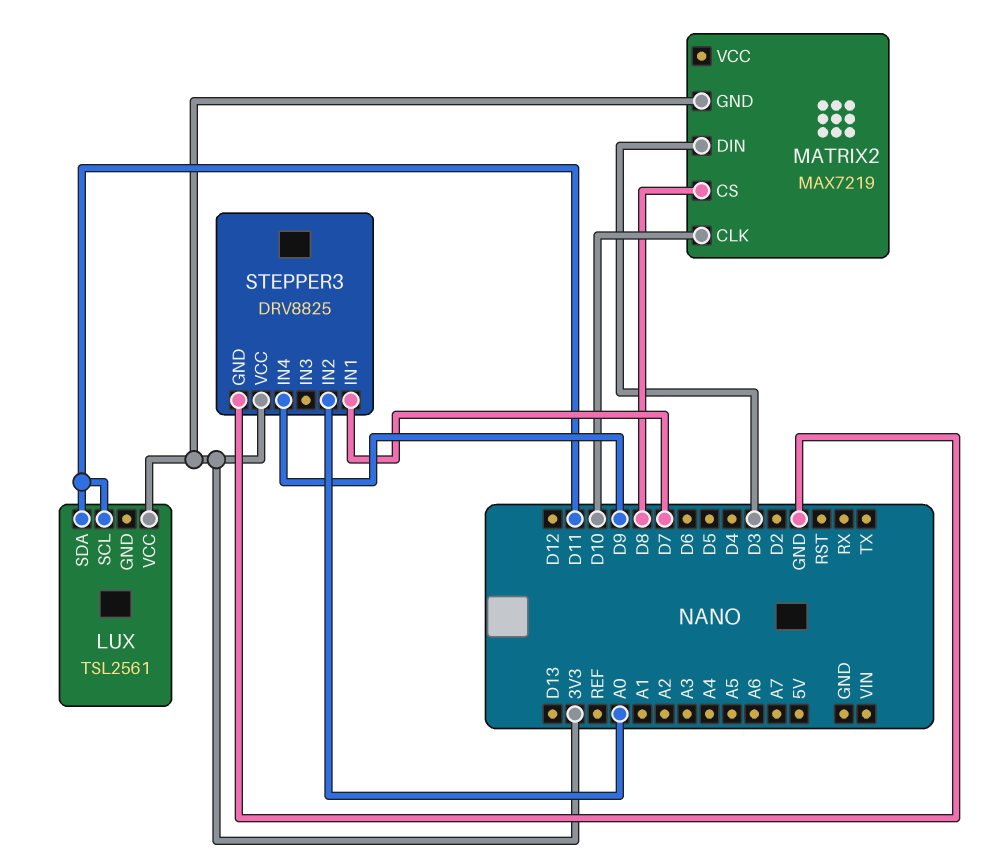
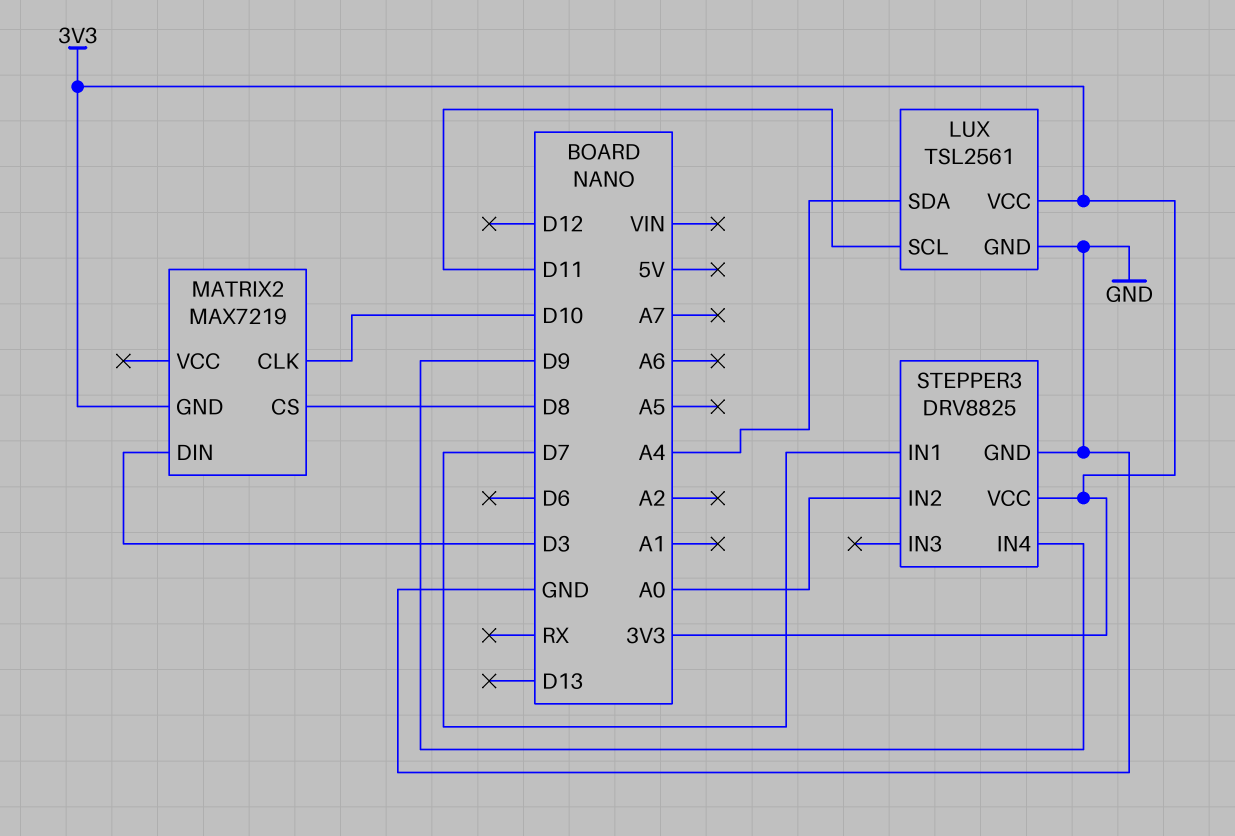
LUX pin GND: none -> GND
LUX pin SDA: D11 -> A4

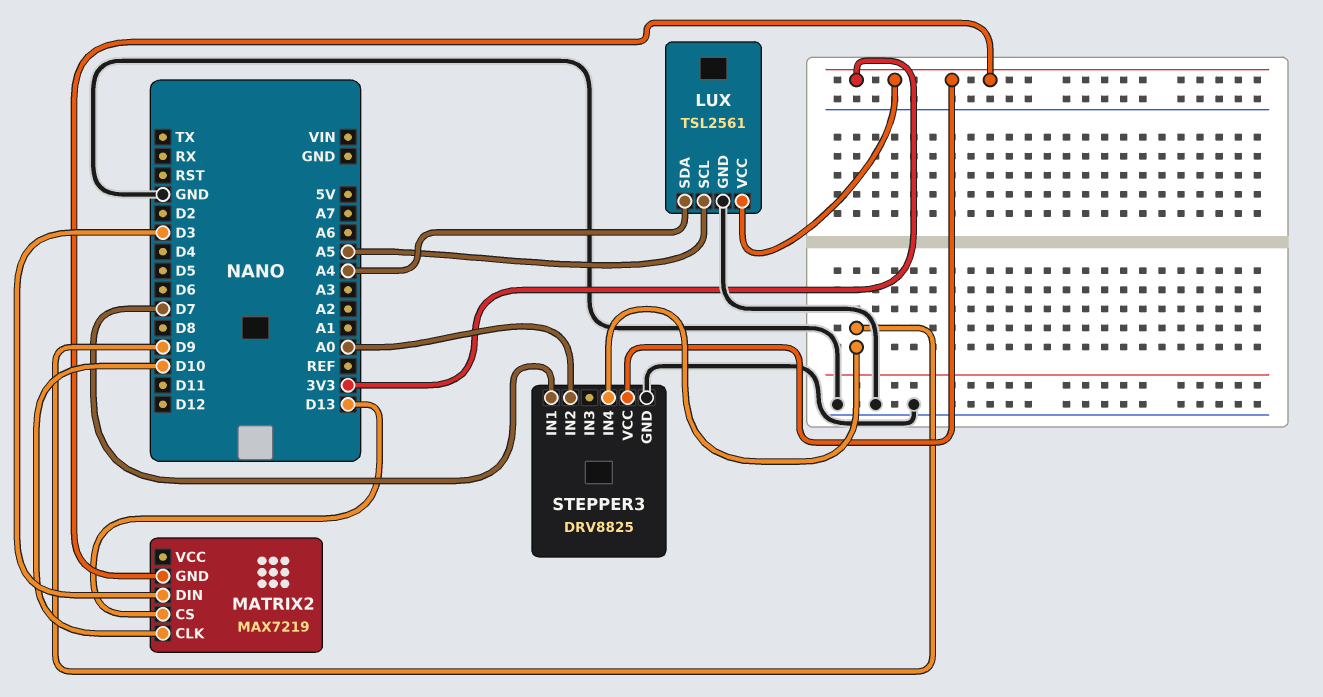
LUX pin SCL: D11 -> A5
MATRIX2 pin CS: D8 -> D13

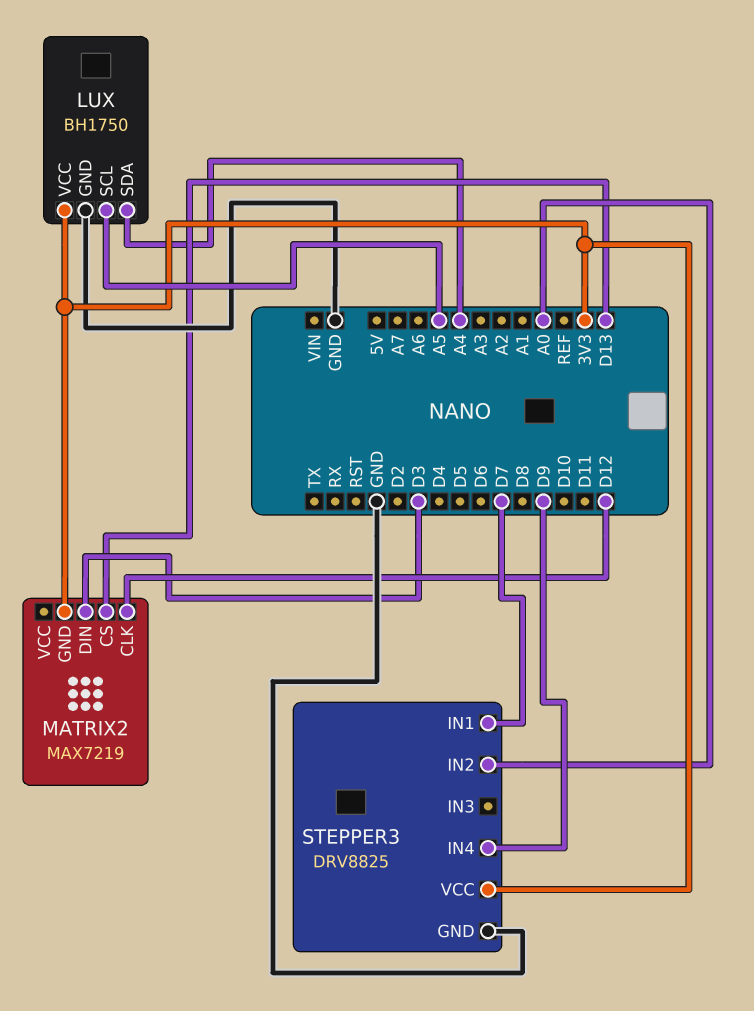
LUX: TSL2561 -> BH1750
MATRIX2 pin CLK: D10 -> D12

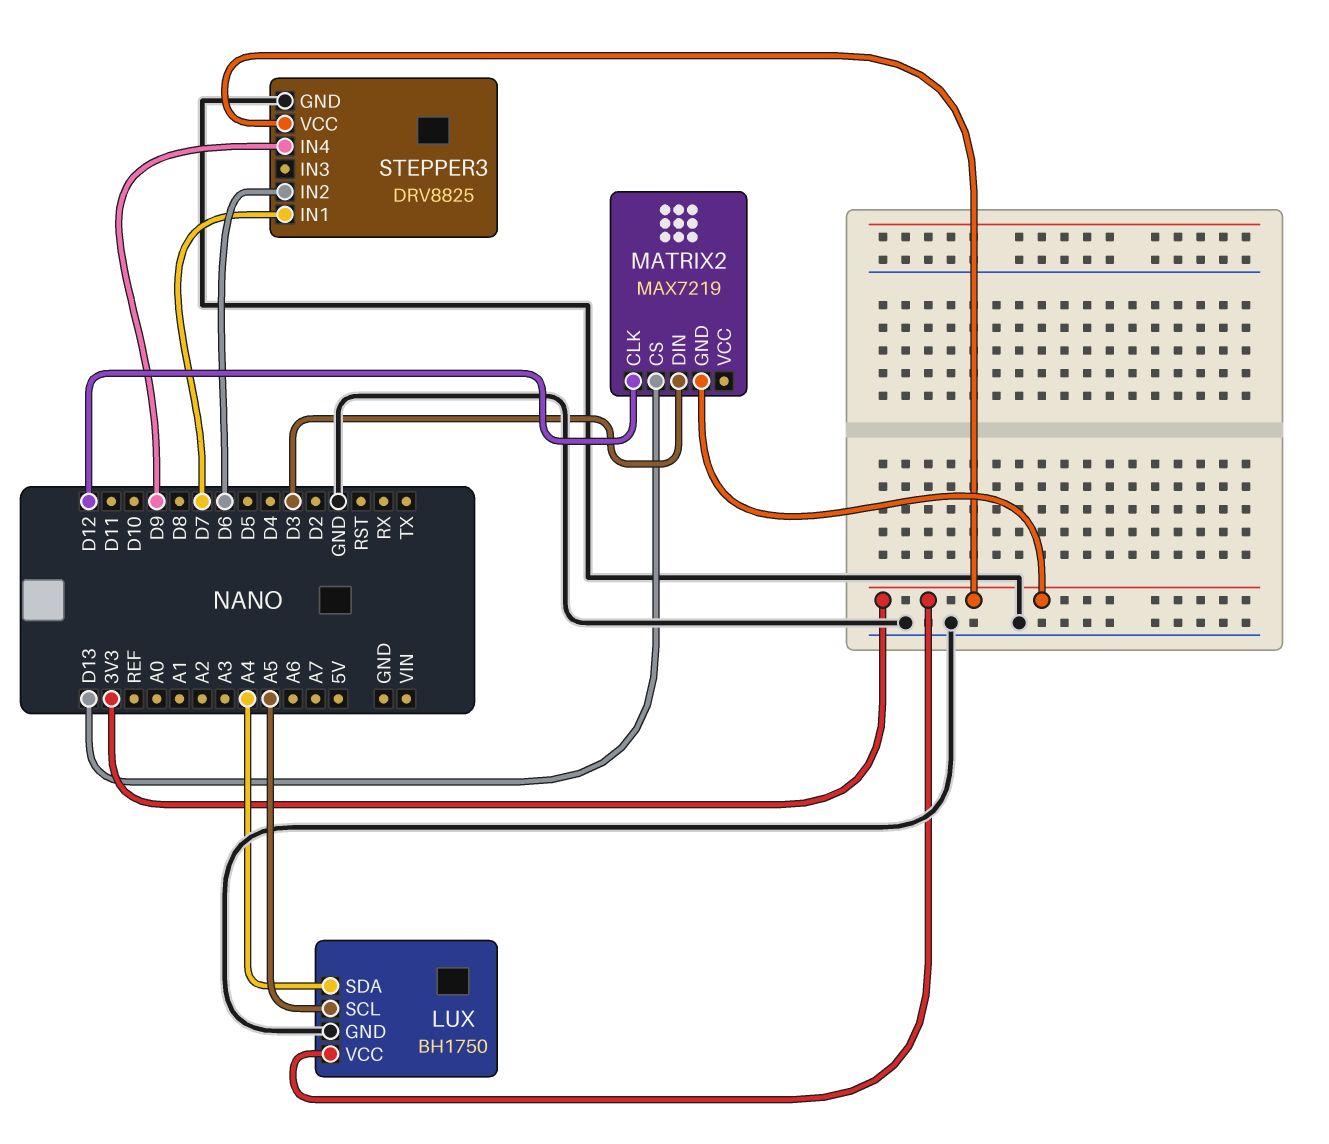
STEPPER3 pin IN2: A0 -> D6

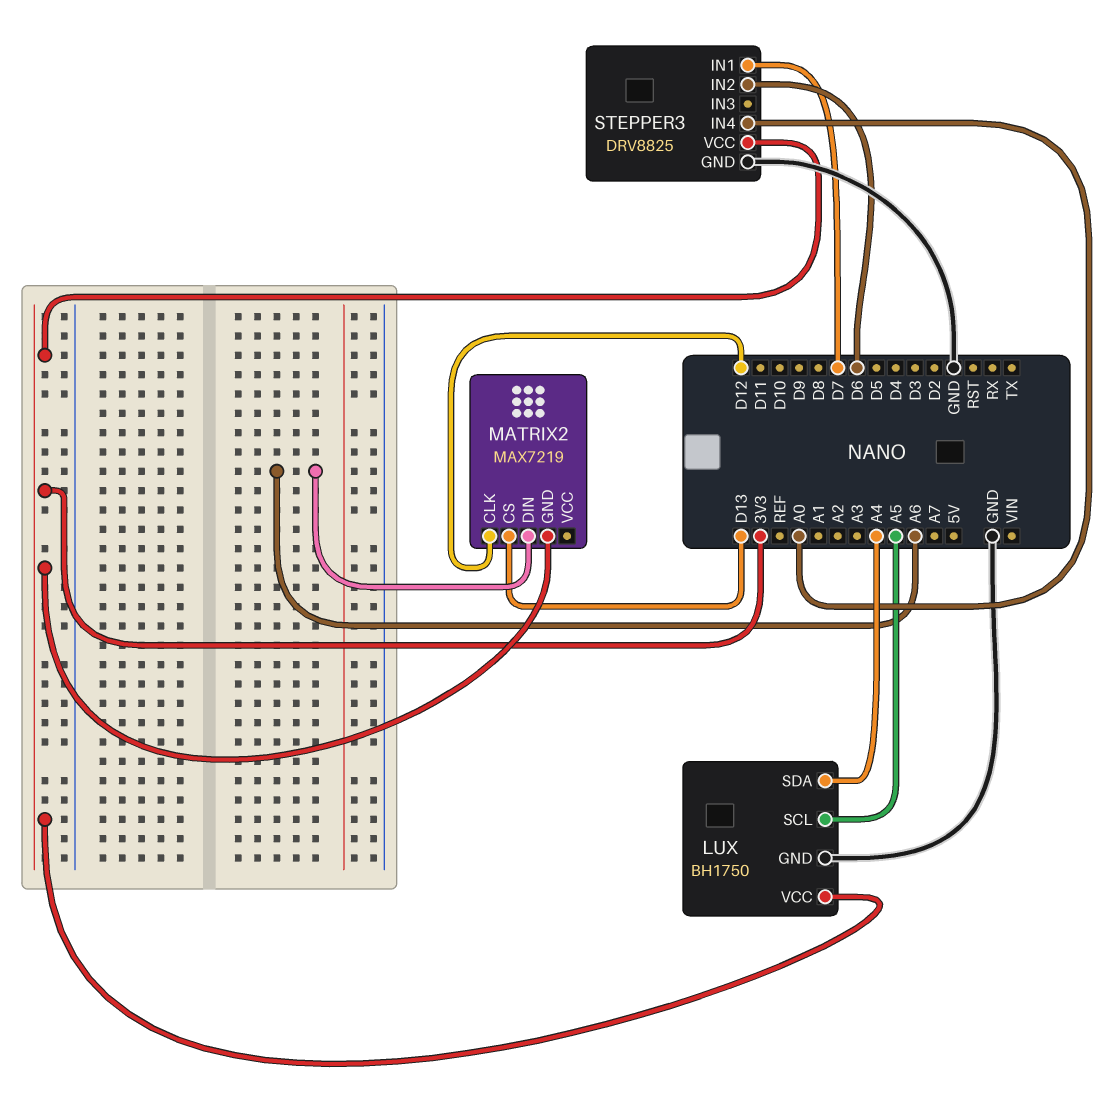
MATRIX2 pin DIN: D3 -> A6
STEPPER3 pin IN4: D9 -> A0

